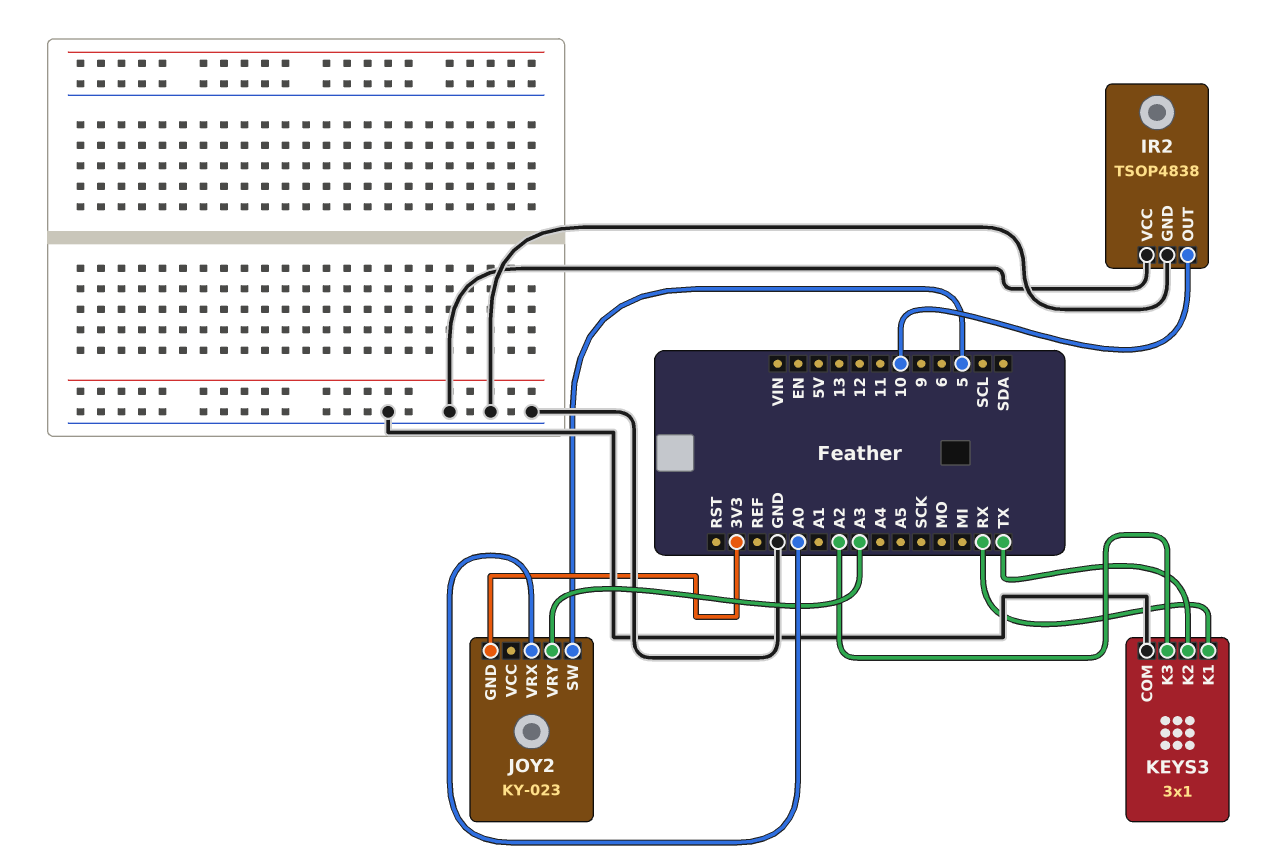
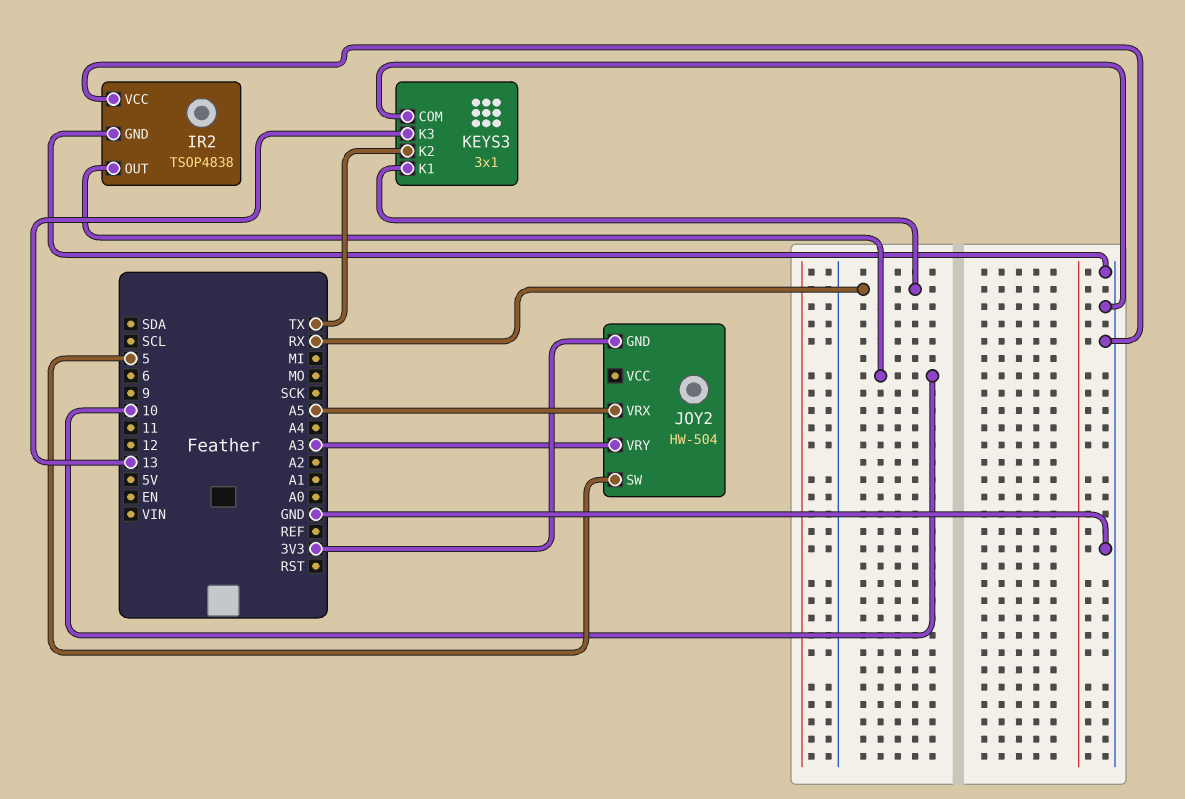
JOY2: KY-023 -> HW-504
JOY2 pin VRX: A0 -> A5
KEYS3 pin K3: A2 -> 13

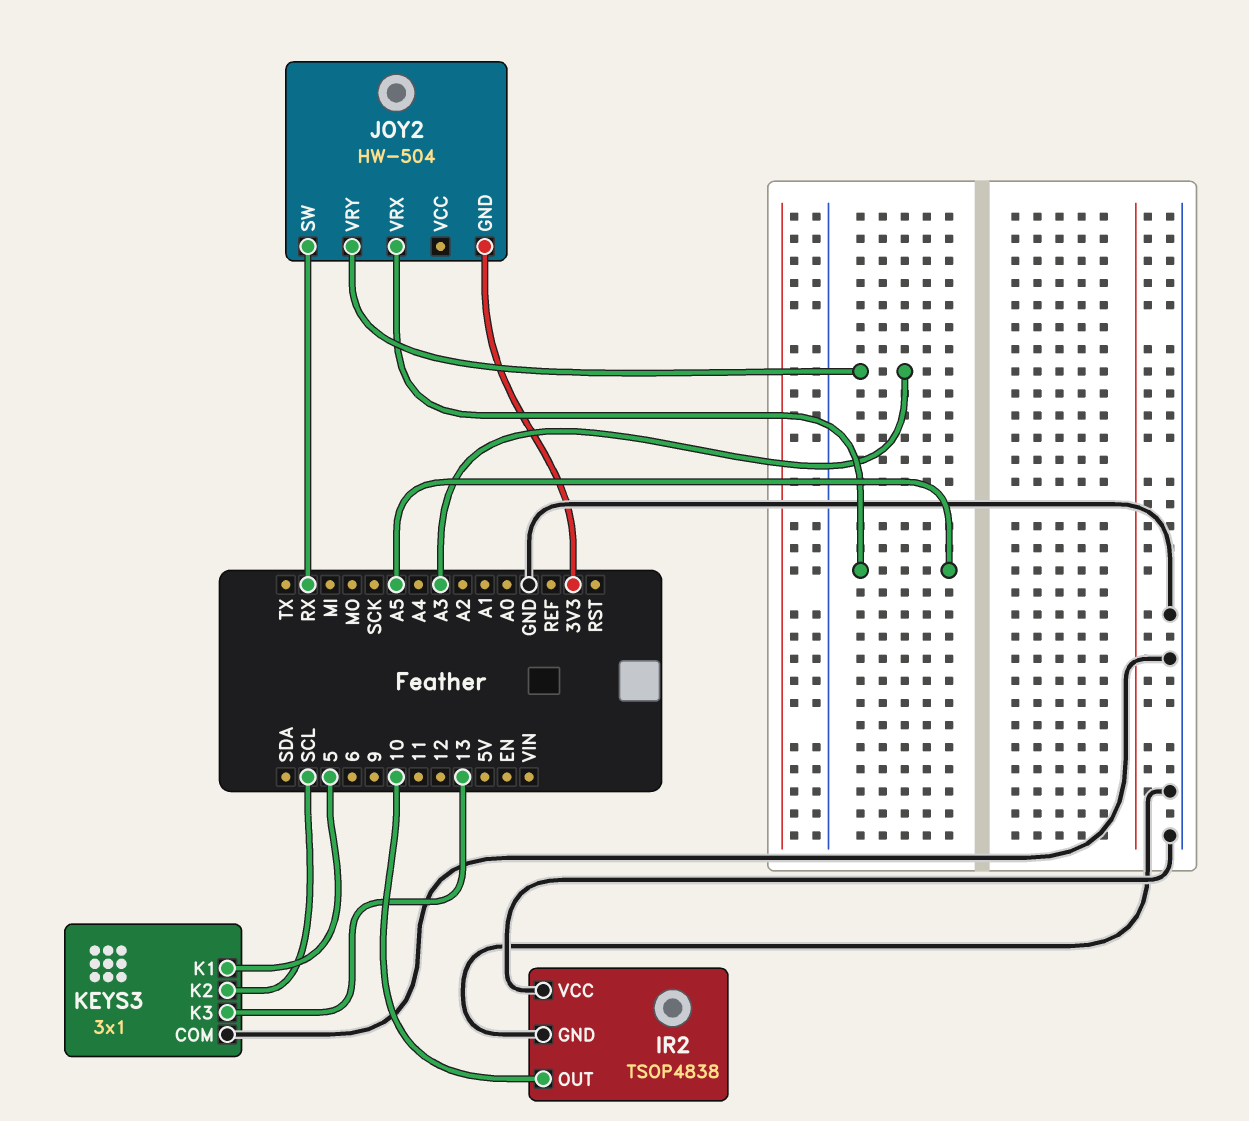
JOY2 pin SW: 5 -> RX
KEYS3 pin K1: RX -> 5
KEYS3 pin K2: TX -> SCL

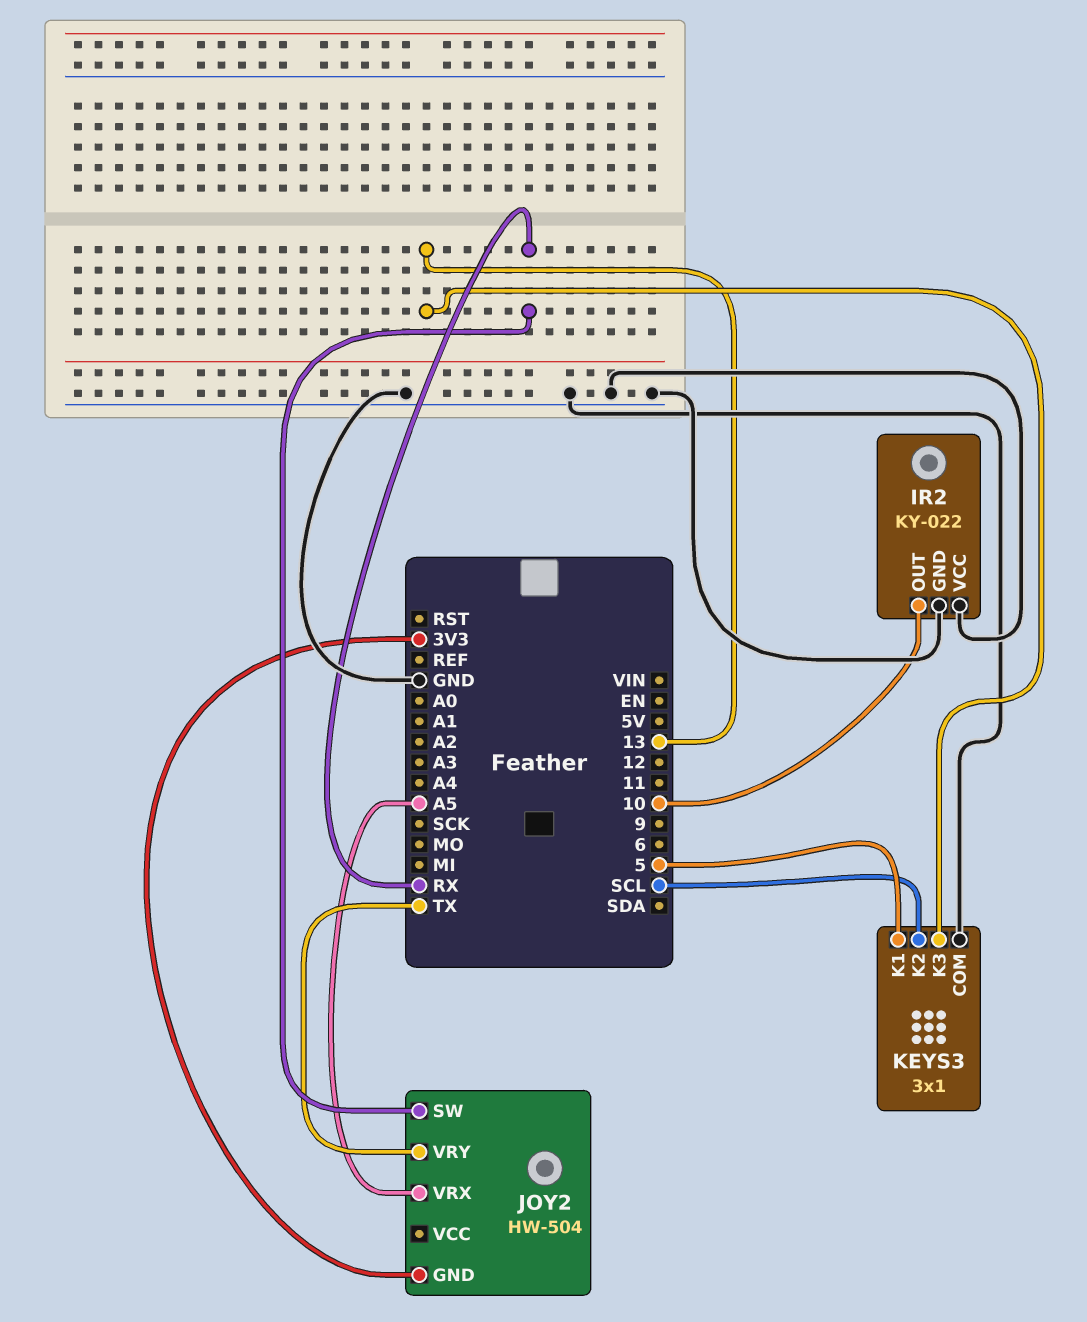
IR2: TSOP4838 -> KY-022
JOY2 pin VRY: A3 -> TX

